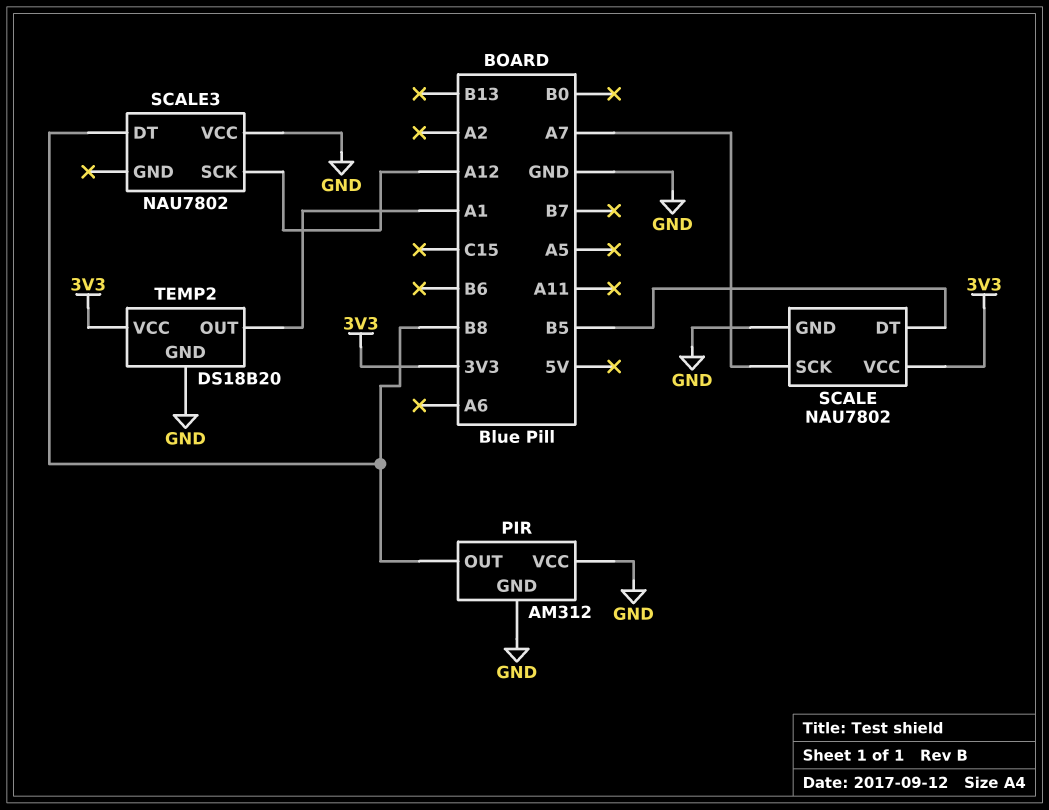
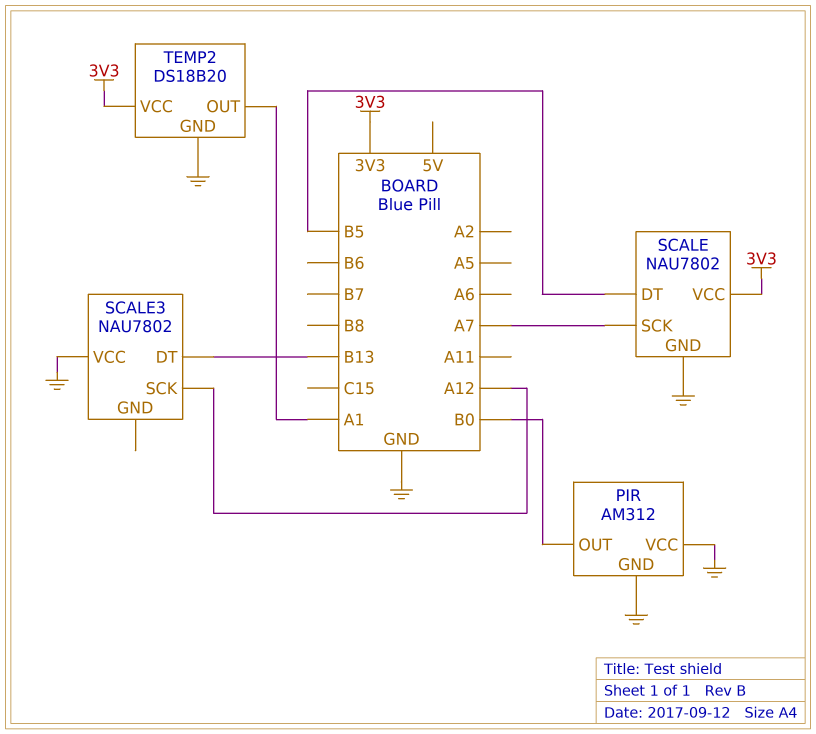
PIR pin OUT: B8 -> B0
SCALE3 pin DT: B8 -> B13

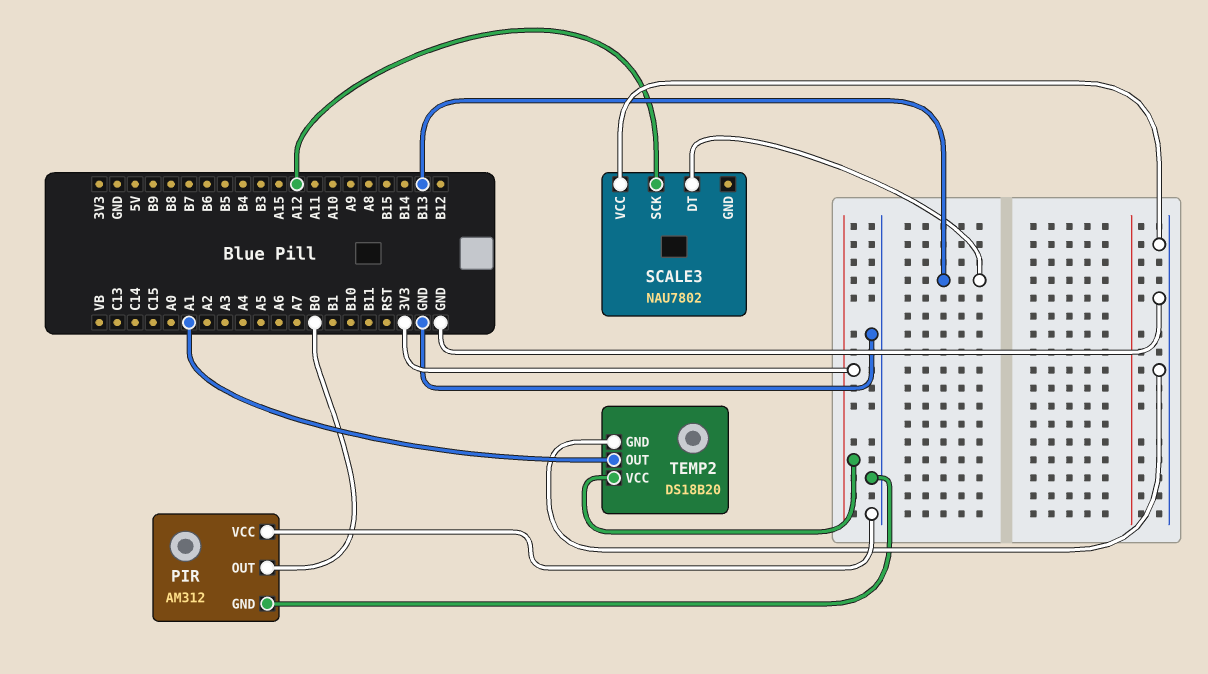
SCALE: NAU7802 -> none
SCALE pin DT: B5 -> none
SCALE pin GND: GND -> none
SCALE pin SCK: A7 -> none
SCALE pin VCC: 3V3 -> none

